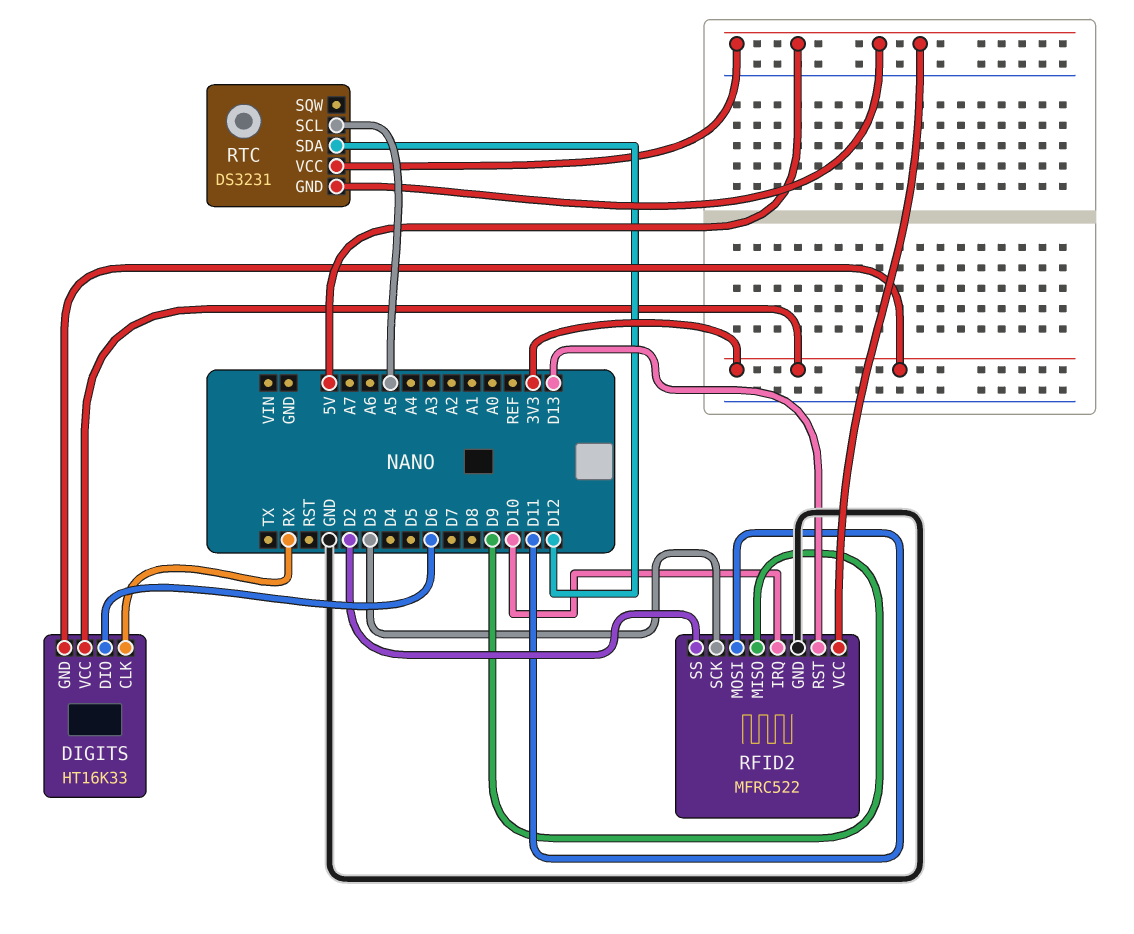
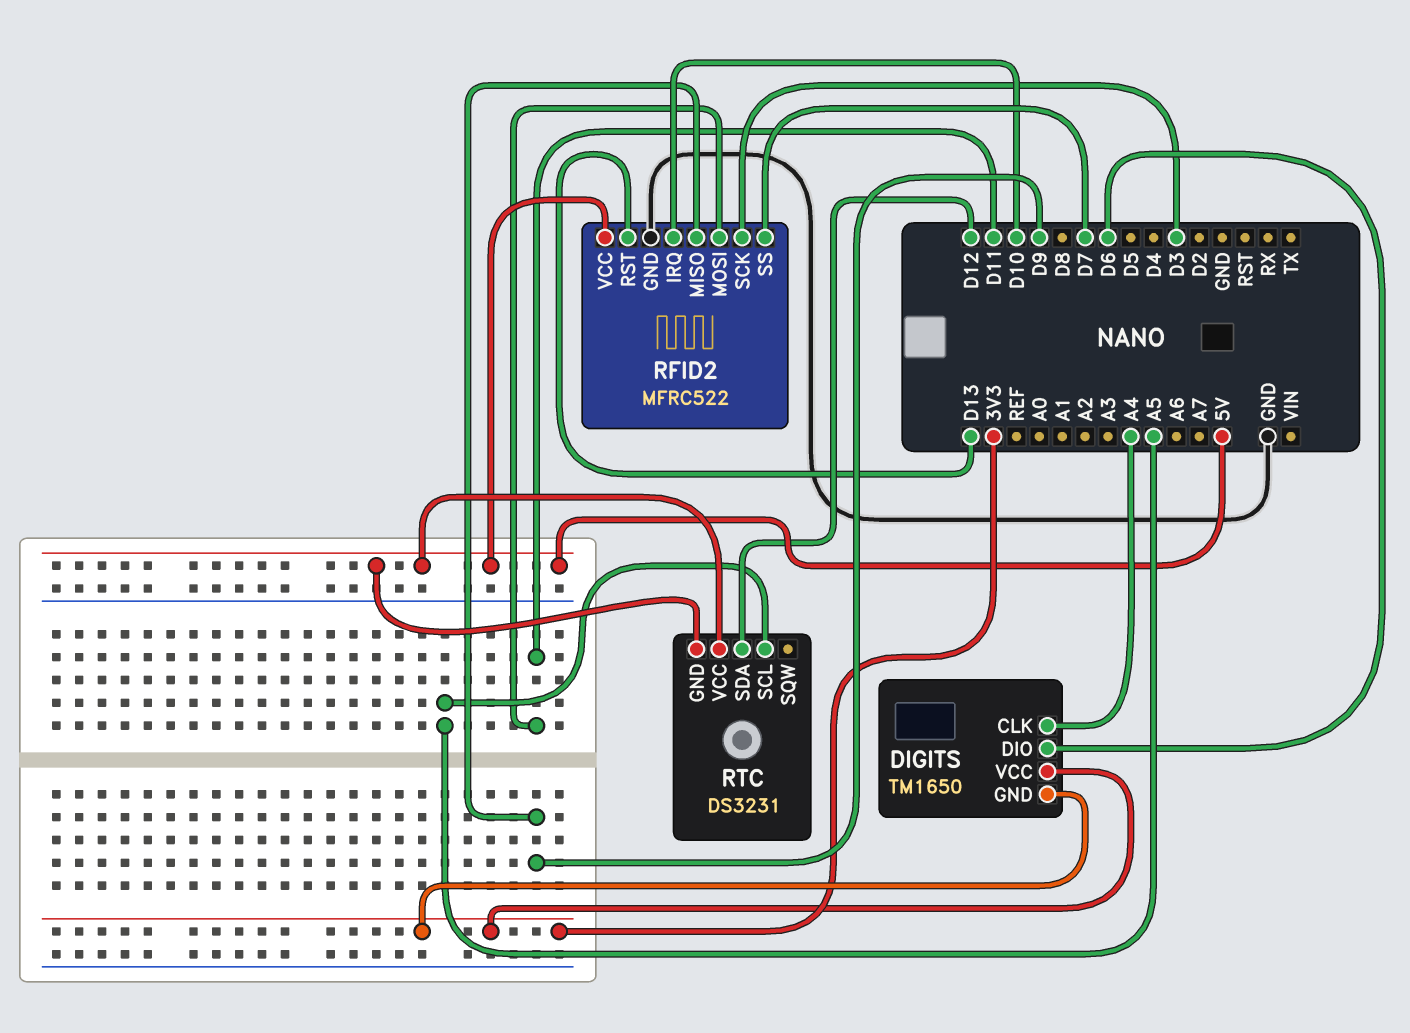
DIGITS: HT16K33 -> TM1650
DIGITS pin CLK: RX -> A4
RFID2 pin SS: D2 -> D7

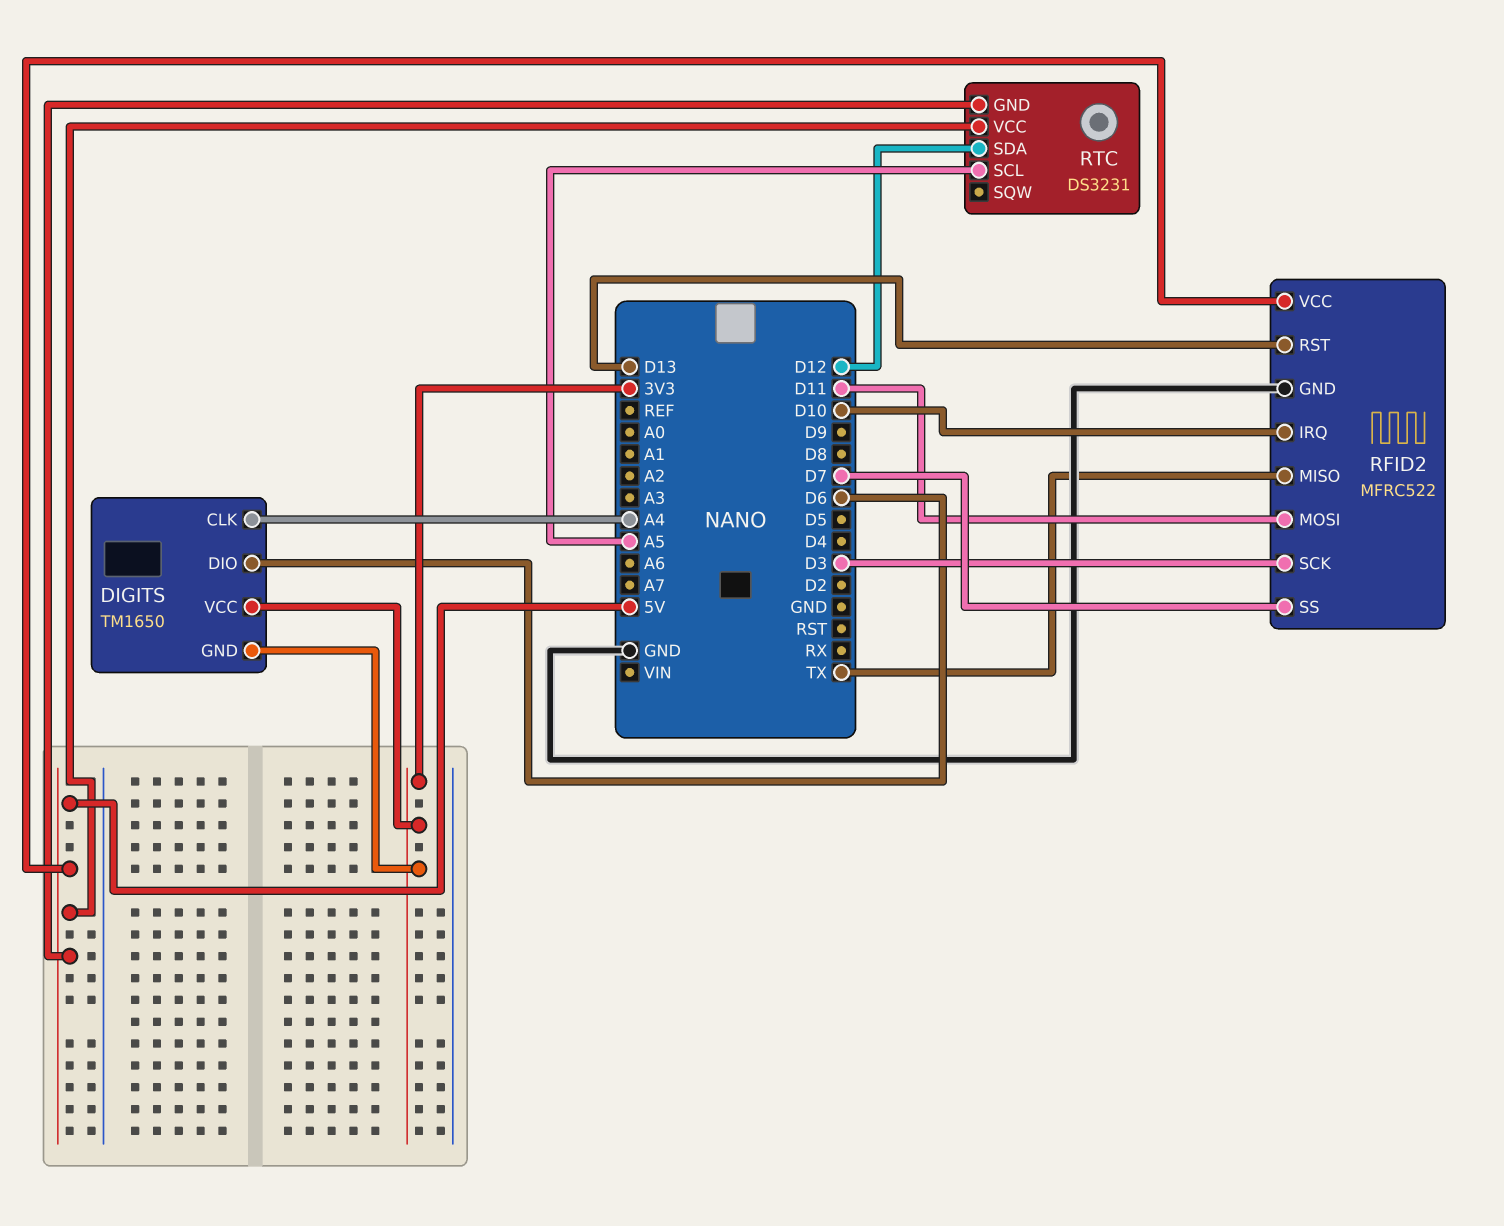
RFID2 pin MISO: D9 -> TX

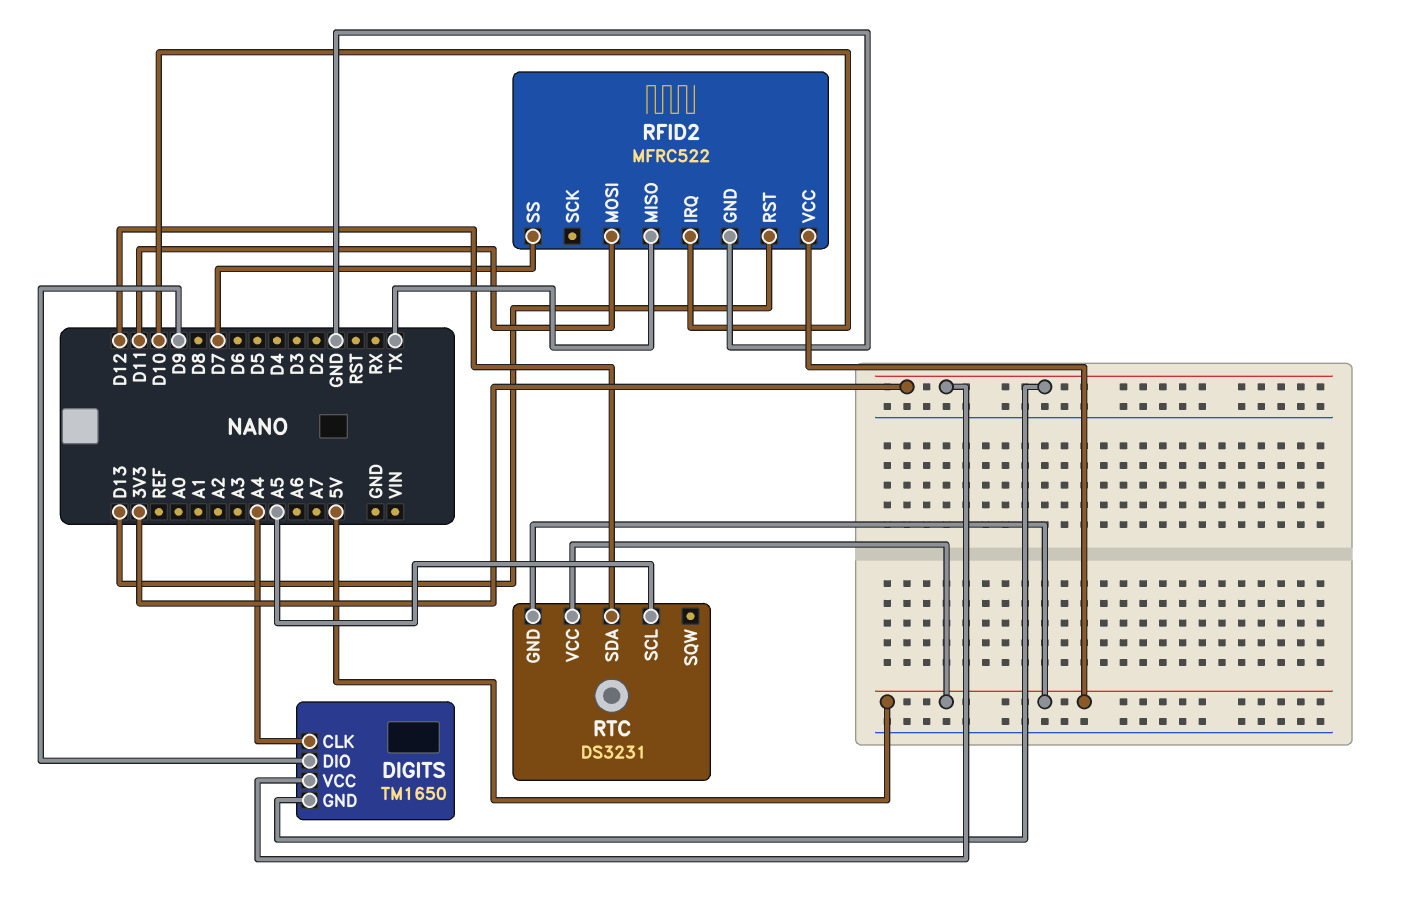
DIGITS pin DIO: D6 -> D9
RFID2 pin SCK: D3 -> none

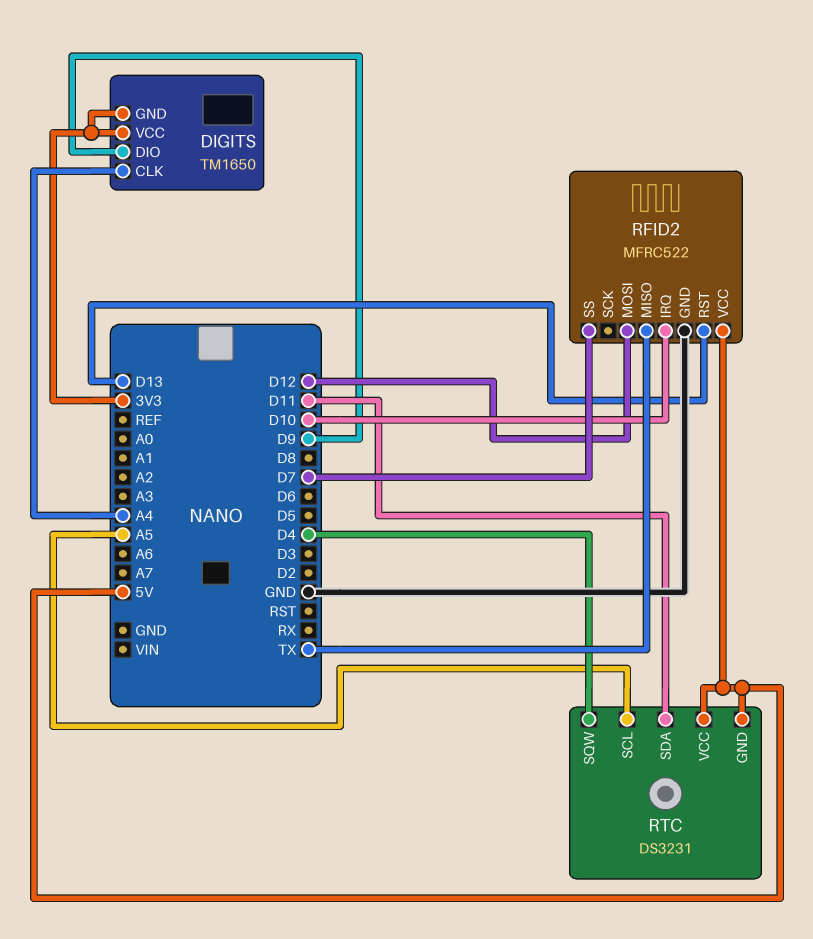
RFID2 pin MOSI: D11 -> D12
RTC pin SDA: D12 -> D11
RTC pin SQW: none -> D4

